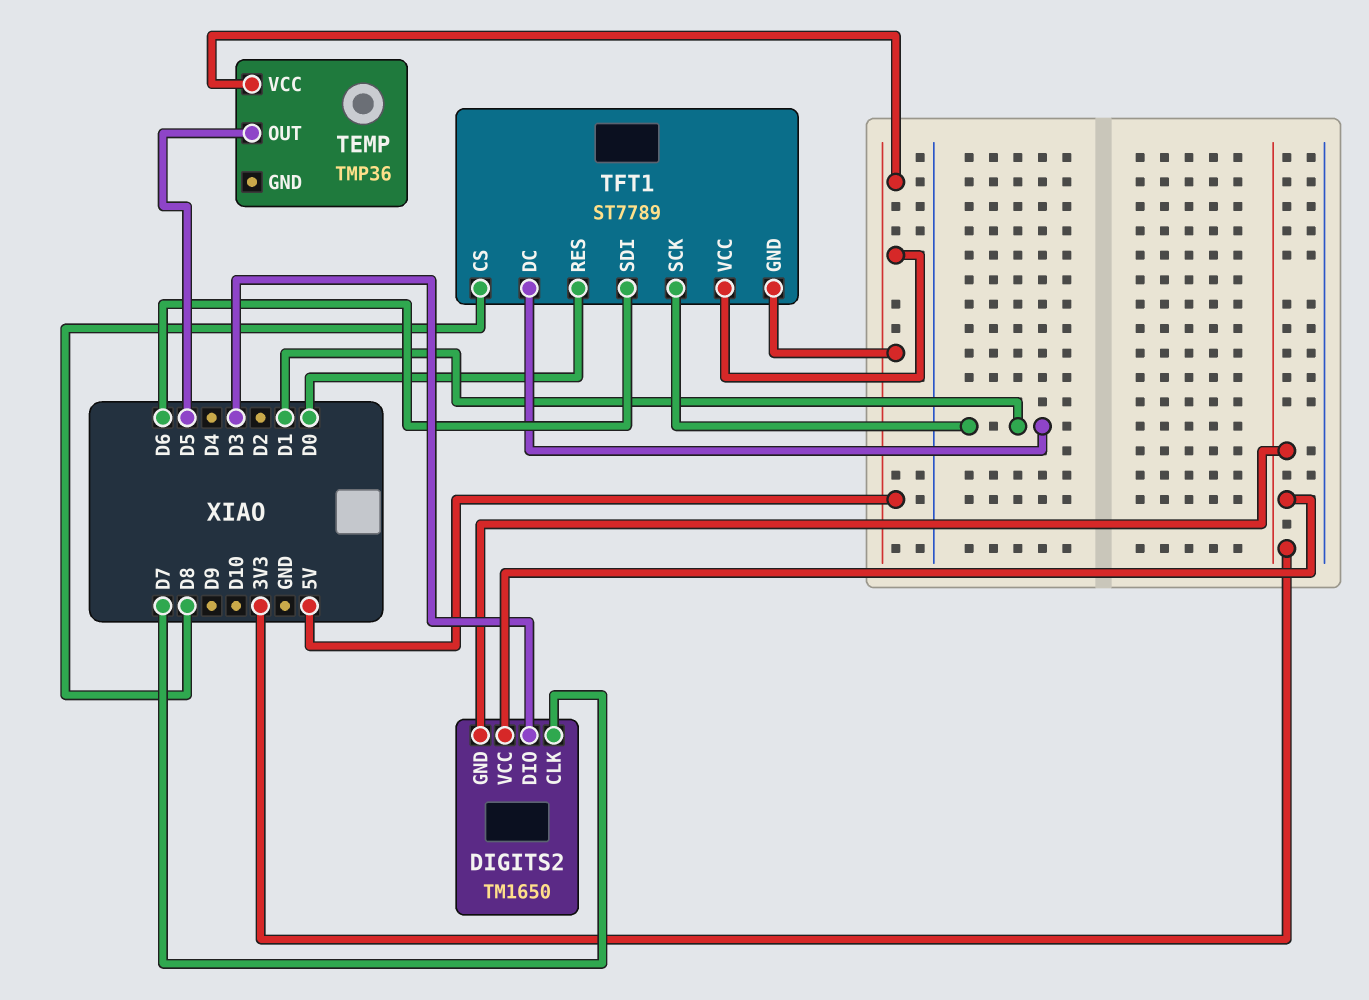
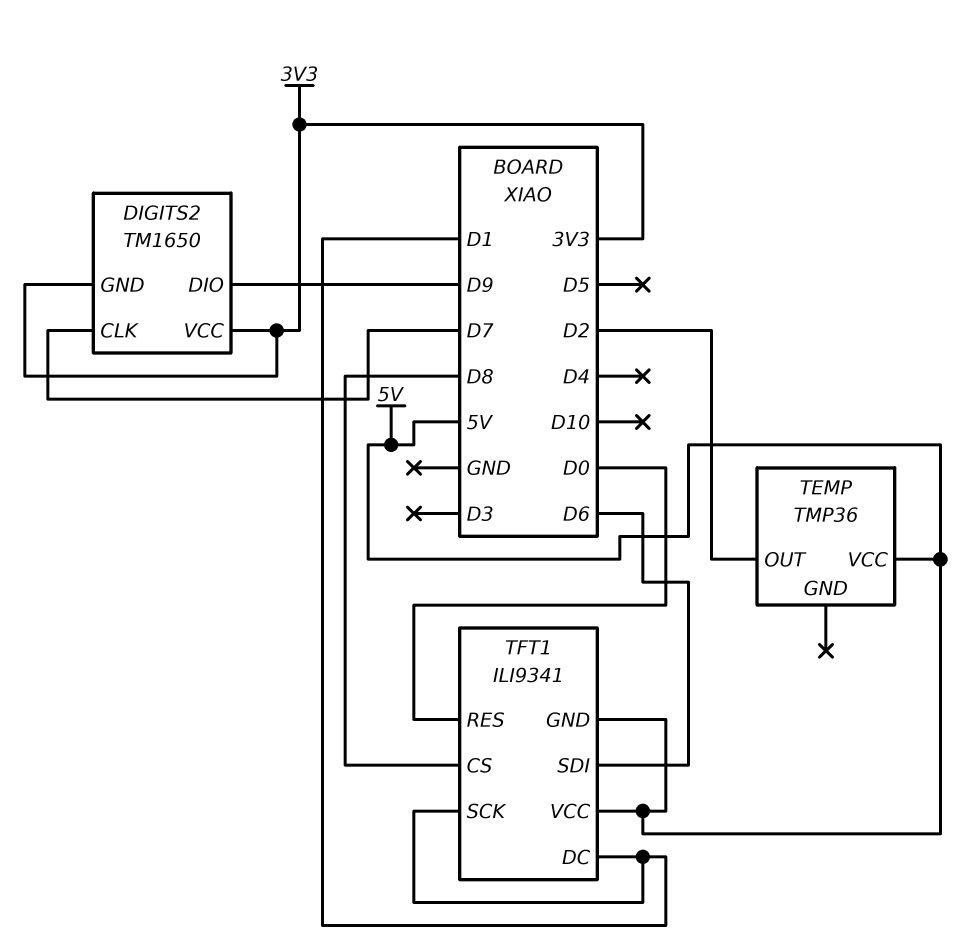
DIGITS2 pin DIO: D3 -> D9
TEMP pin OUT: D5 -> D2
TFT1: ST7789 -> ILI9341

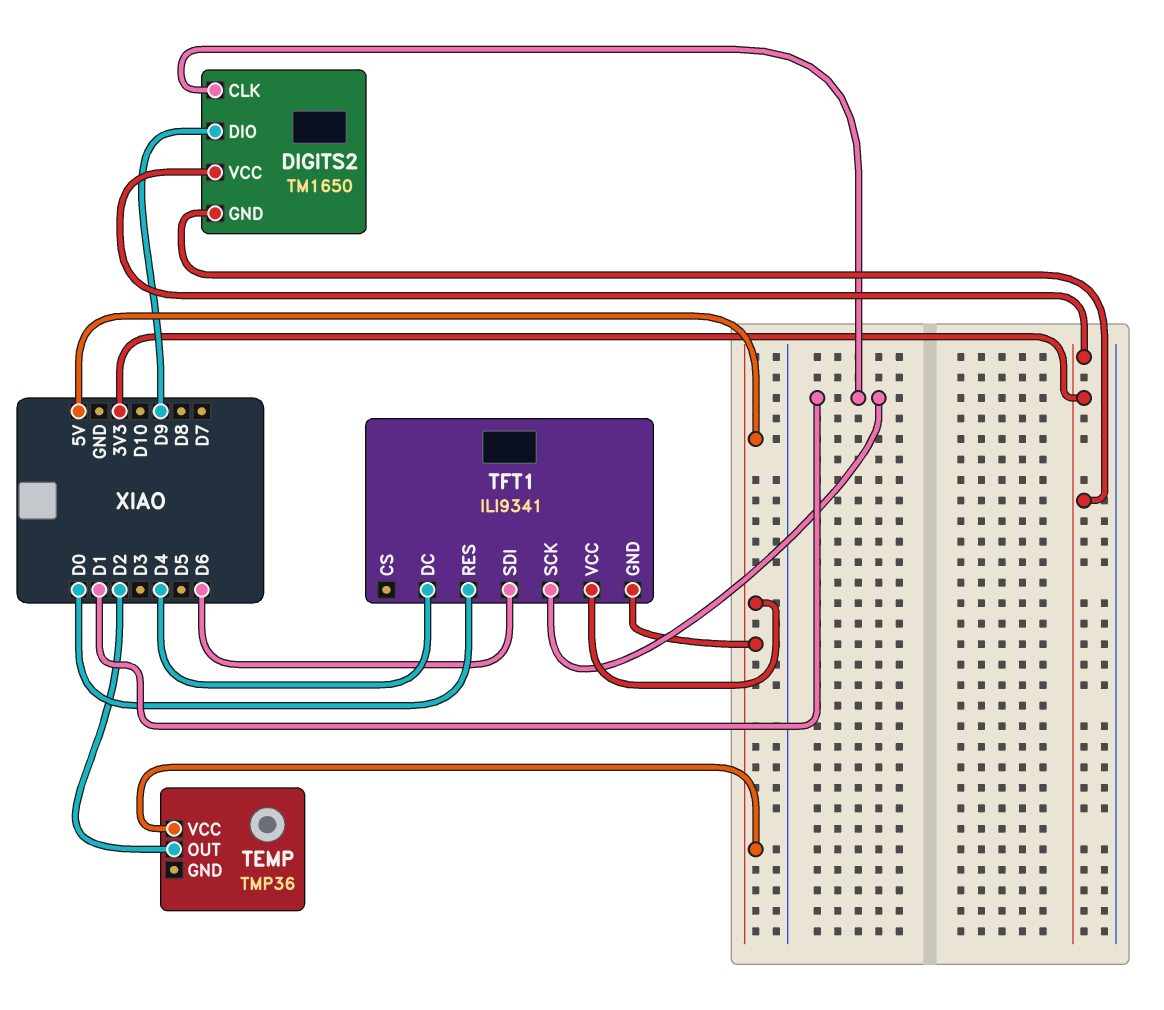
DIGITS2 pin CLK: D7 -> D1
TFT1 pin CS: D8 -> none
TFT1 pin DC: D1 -> D4

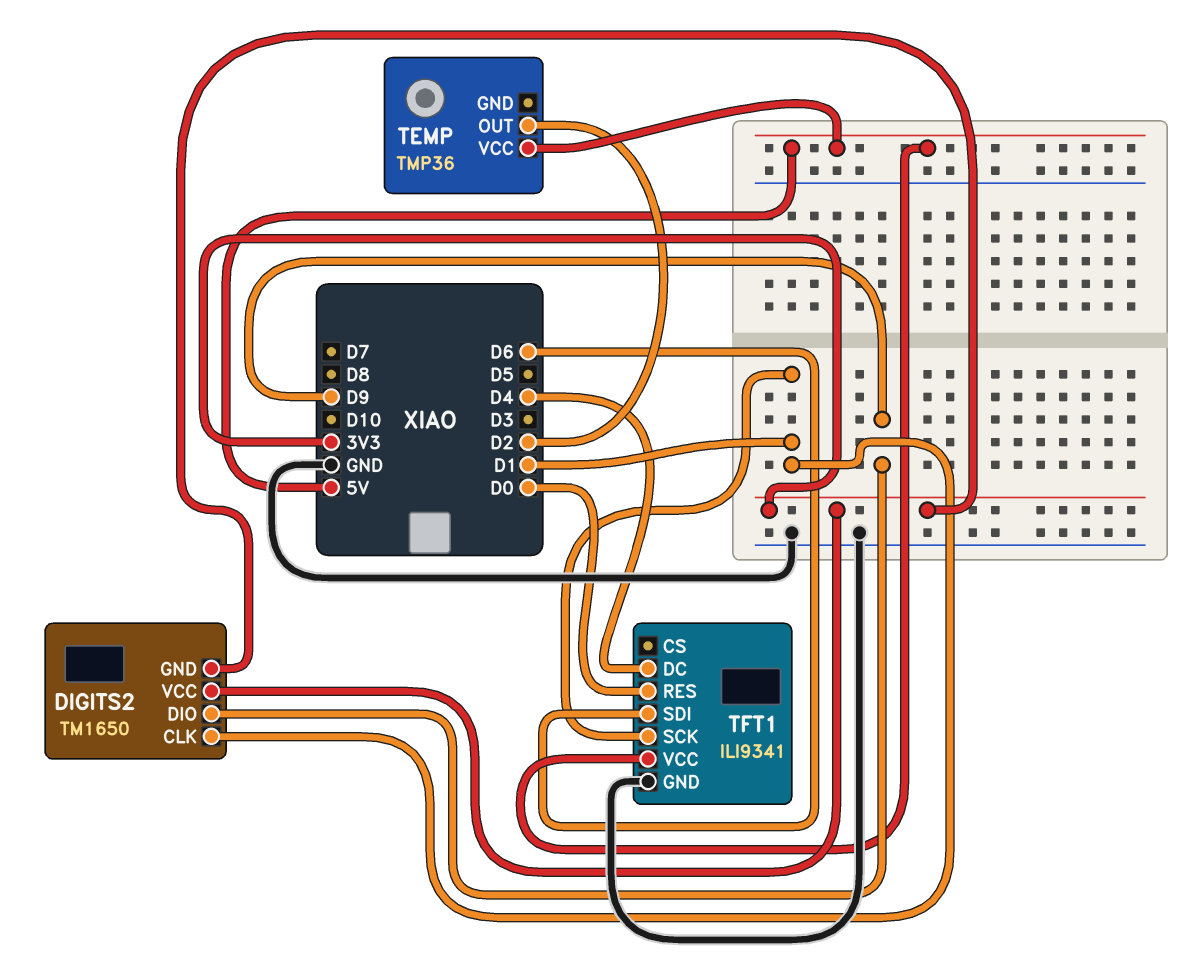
TFT1 pin GND: 5V -> GND

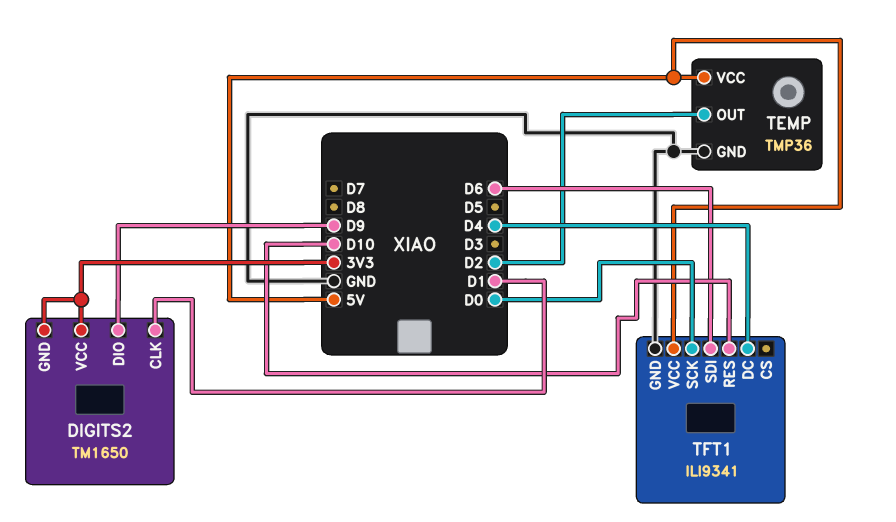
TEMP pin GND: none -> GND
TFT1 pin RES: D0 -> D10
TFT1 pin SCK: D1 -> D0

